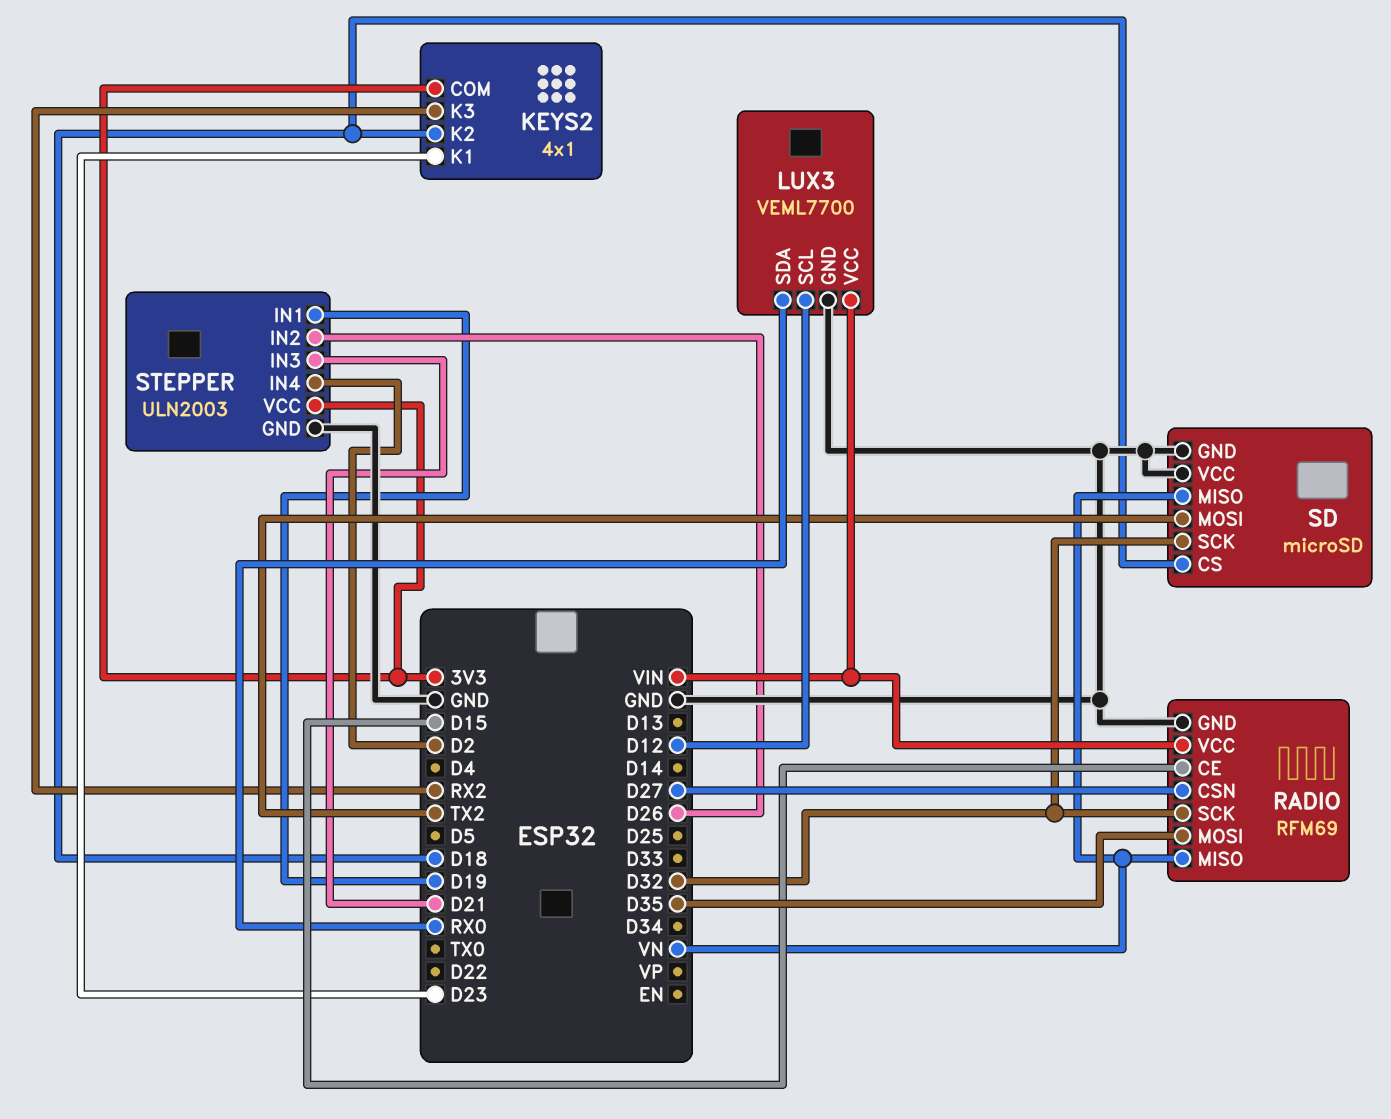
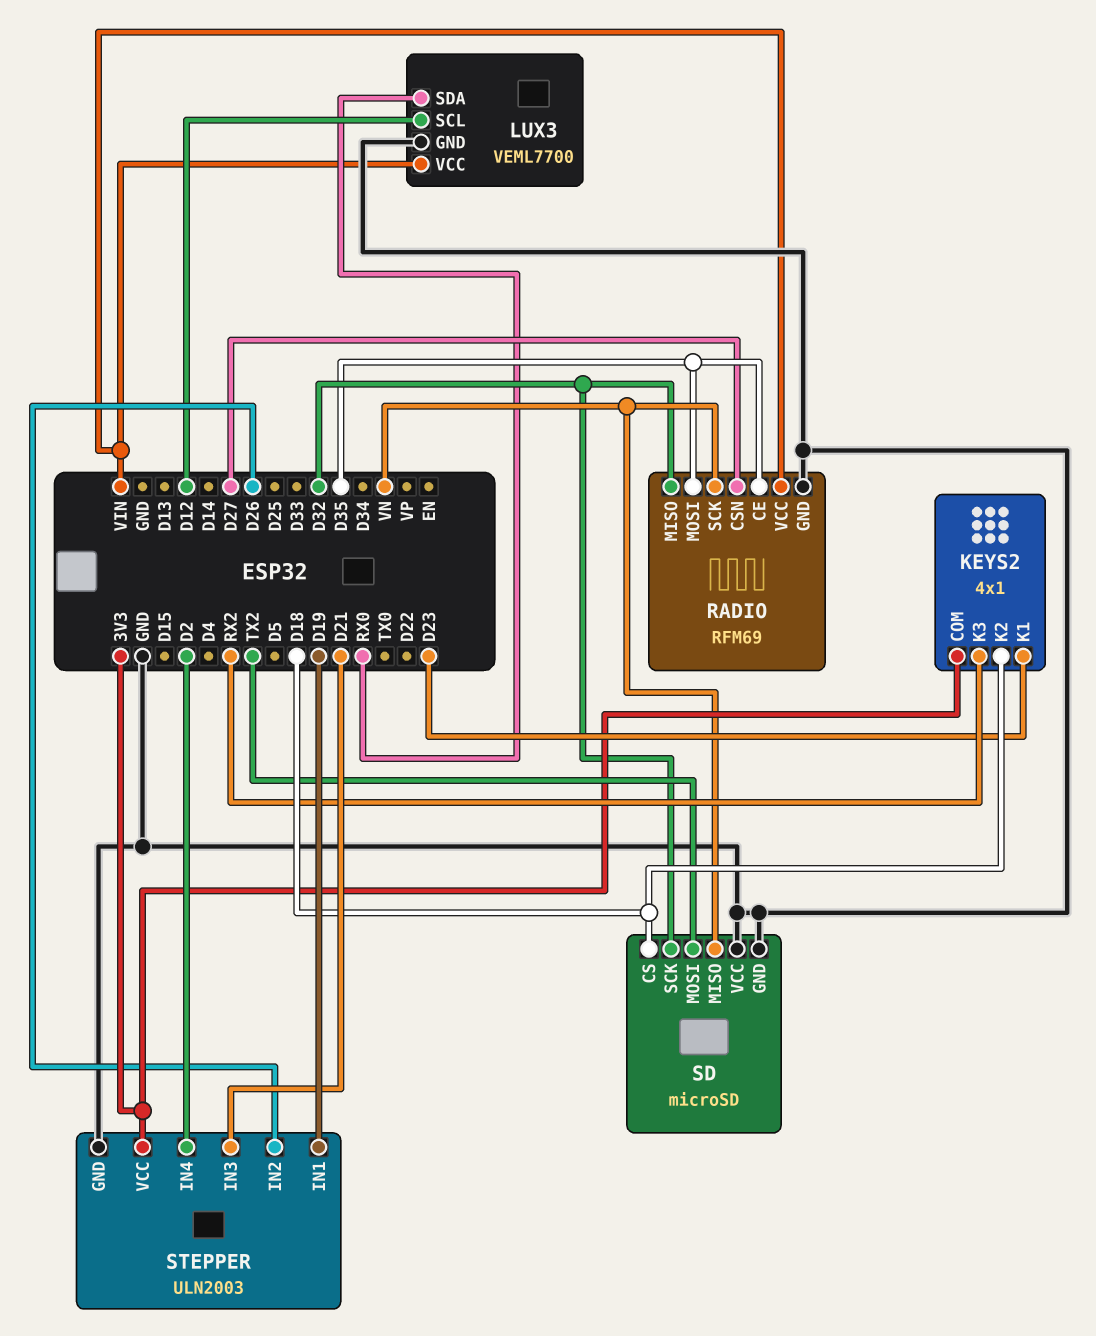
RADIO pin CE: D15 -> D35
RADIO pin MISO: VN -> D32
RADIO pin SCK: D32 -> VN

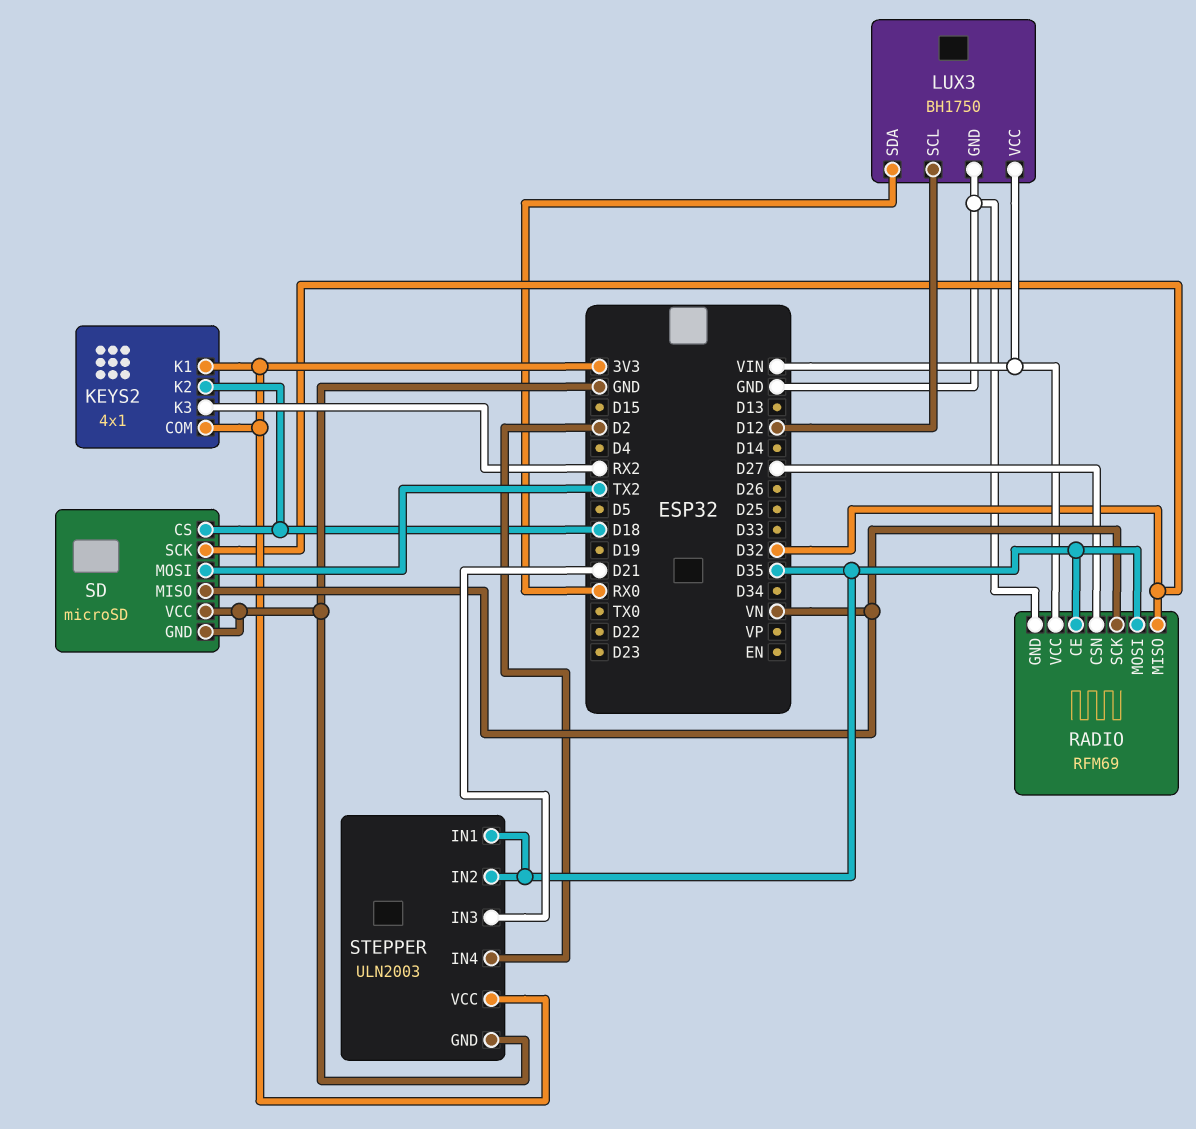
KEYS2 pin K1: D23 -> 3V3
LUX3: VEML7700 -> BH1750
STEPPER pin IN1: D19 -> D35
STEPPER pin IN2: D26 -> D35

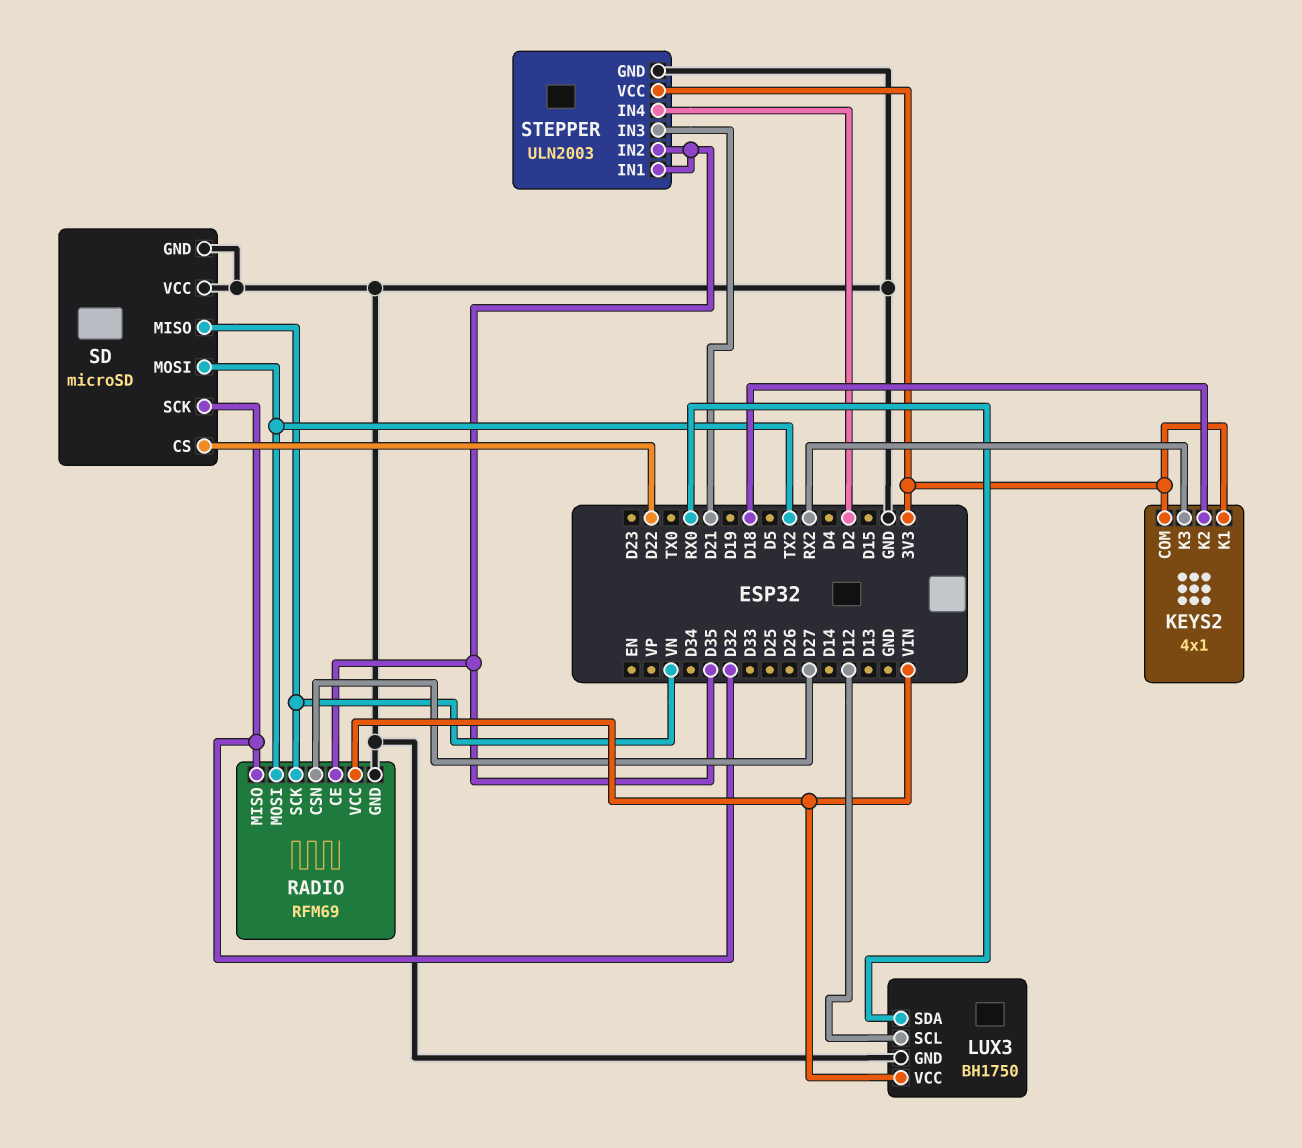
RADIO pin MOSI: D35 -> TX2
SD pin CS: D18 -> D22

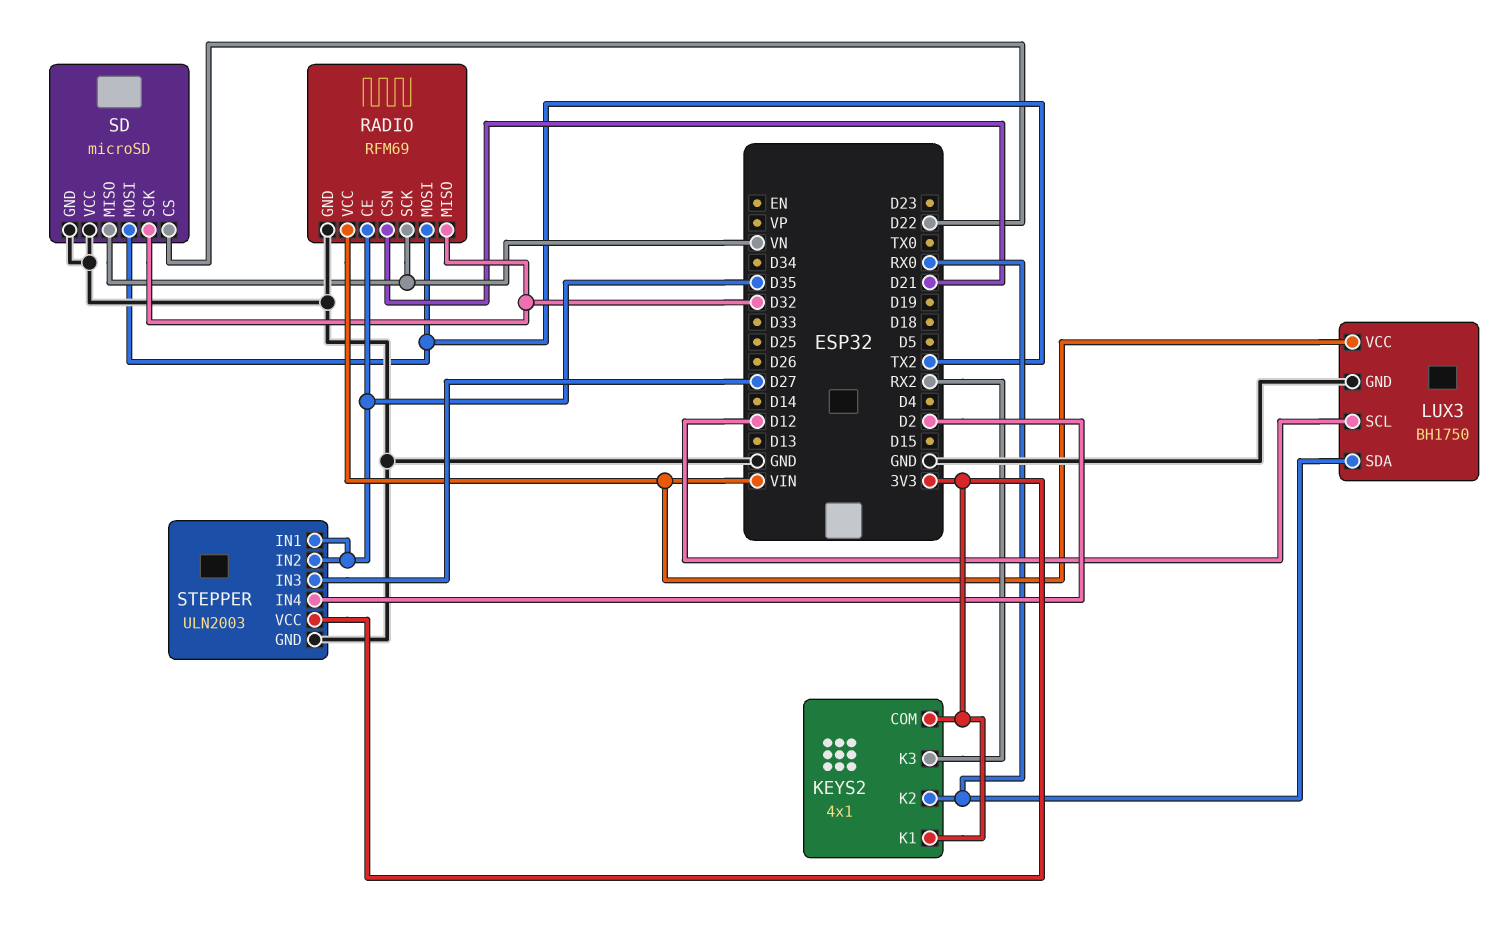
KEYS2 pin K2: D18 -> RX0
RADIO pin CSN: D27 -> D21
STEPPER pin IN3: D21 -> D27

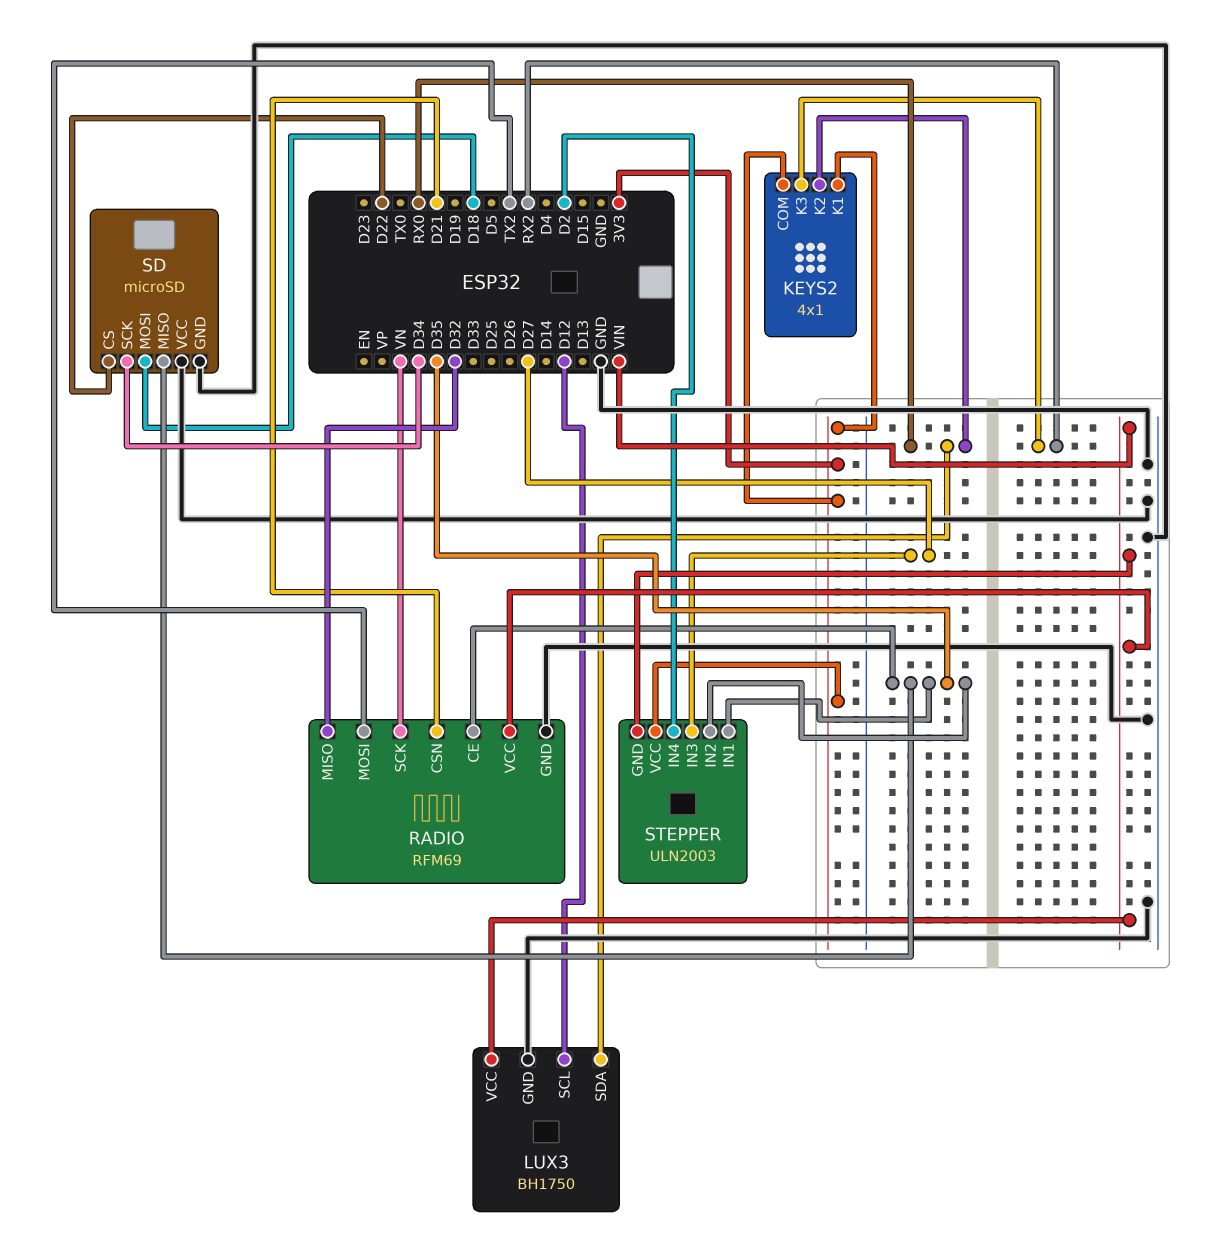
SD pin MISO: VN -> D35
SD pin MOSI: TX2 -> D18
SD pin SCK: D32 -> D34
STEPPER pin GND: GND -> VIN

